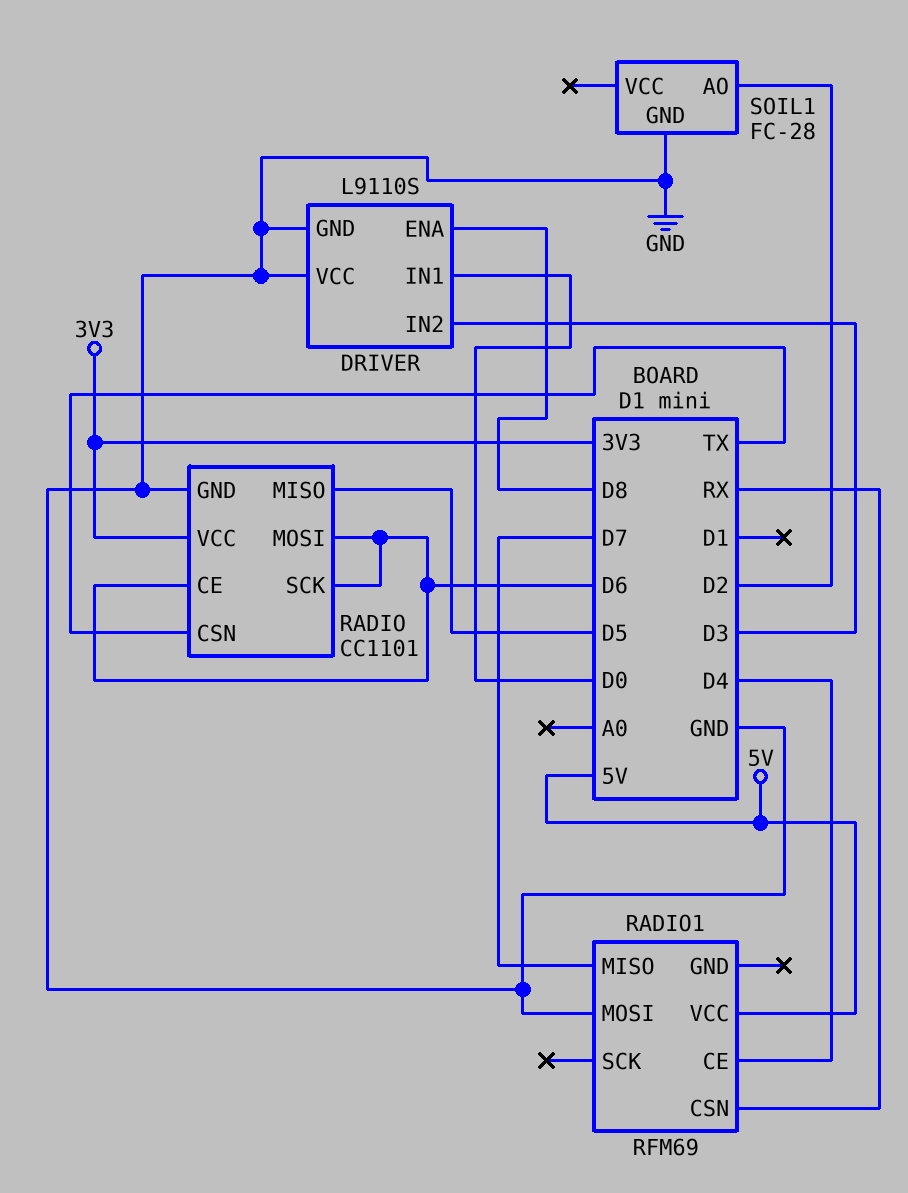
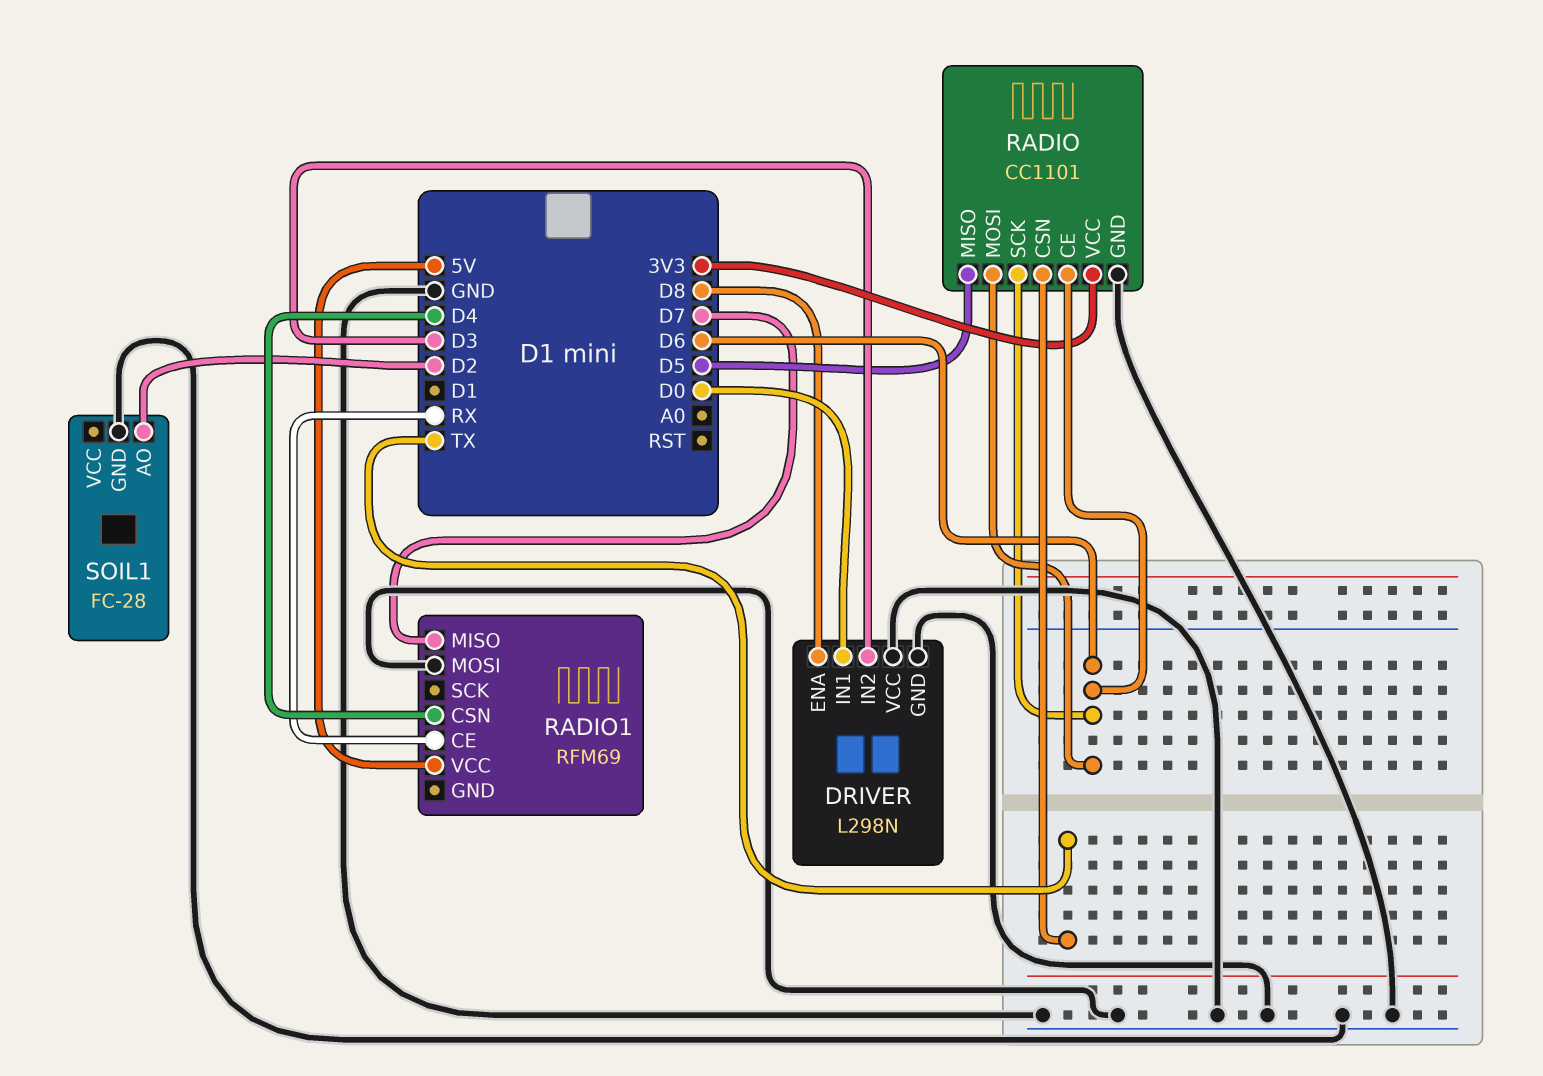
DRIVER: L9110S -> L298N
RADIO1 pin CE: D4 -> RX
RADIO1 pin CSN: RX -> D4

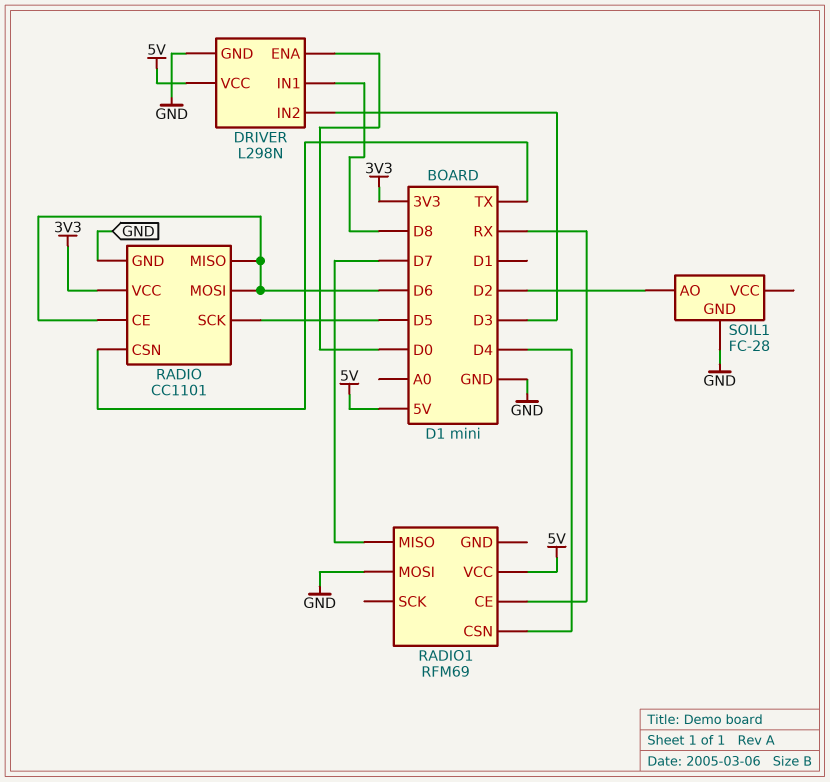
DRIVER pin ENA: D8 -> D0
DRIVER pin IN1: D0 -> D8
DRIVER pin VCC: GND -> 5V
RADIO pin MISO: D5 -> D6
RADIO pin SCK: D6 -> D5

